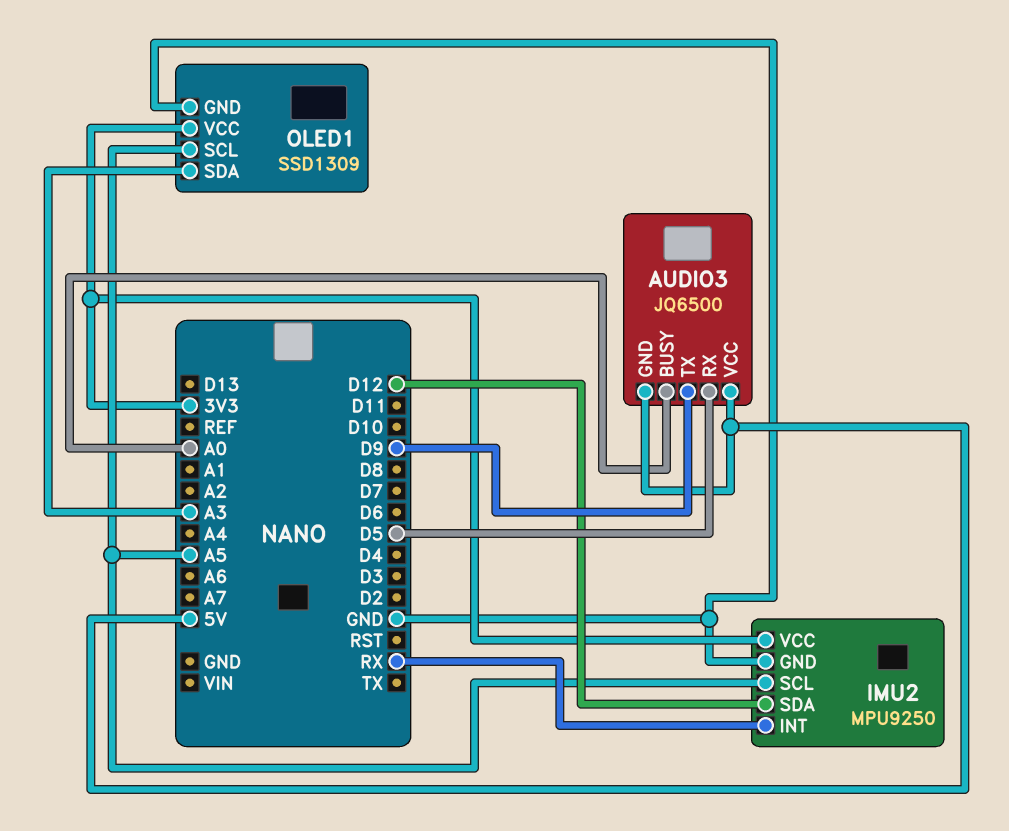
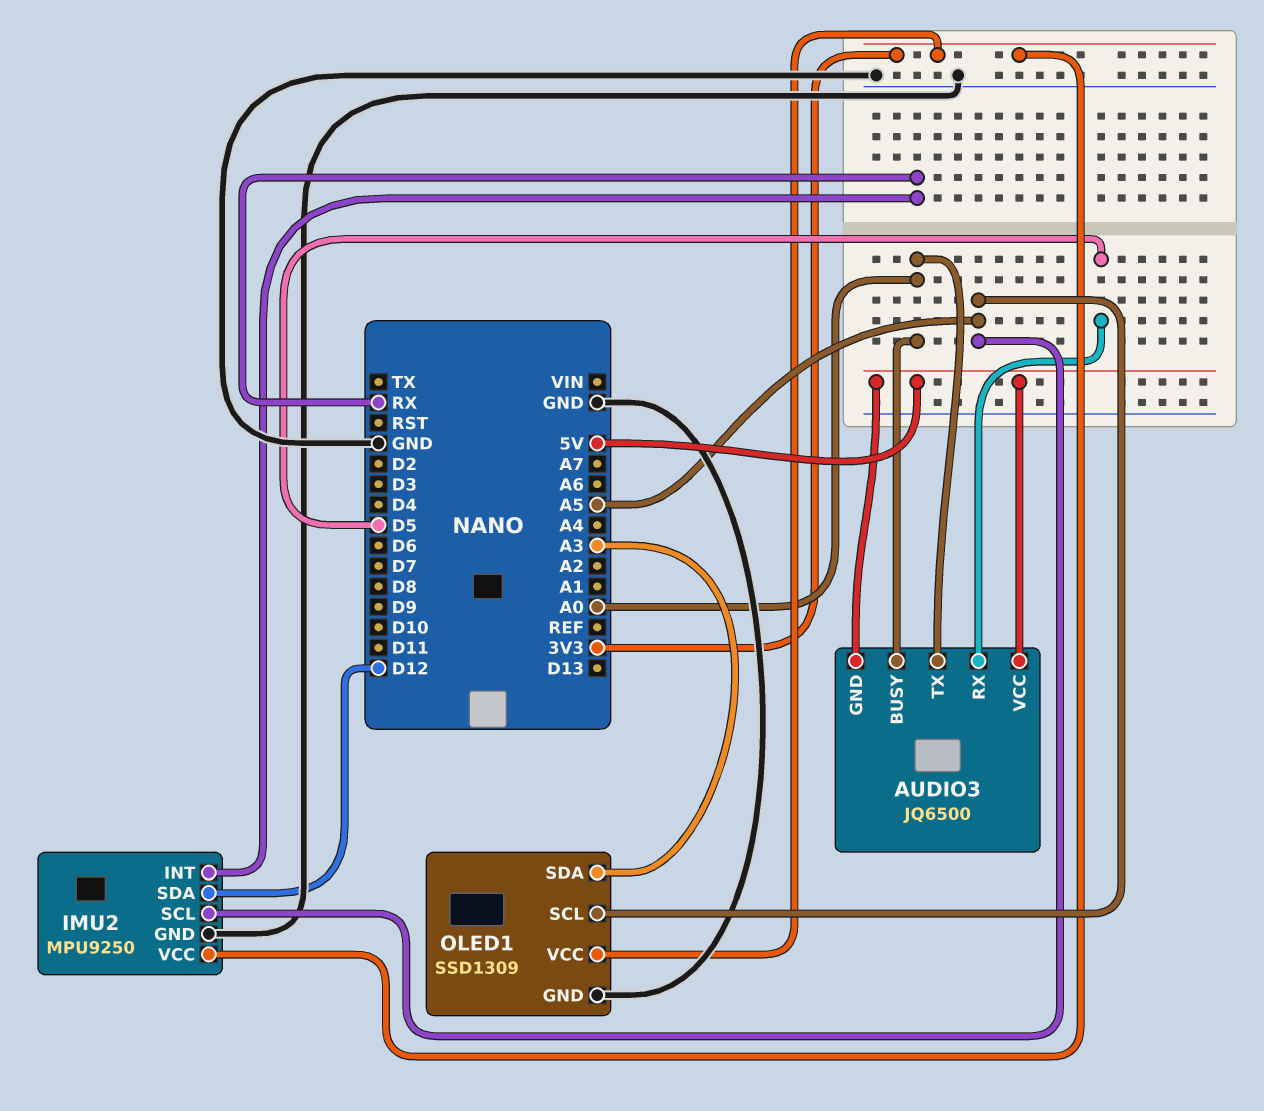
AUDIO3 pin TX: D9 -> A0

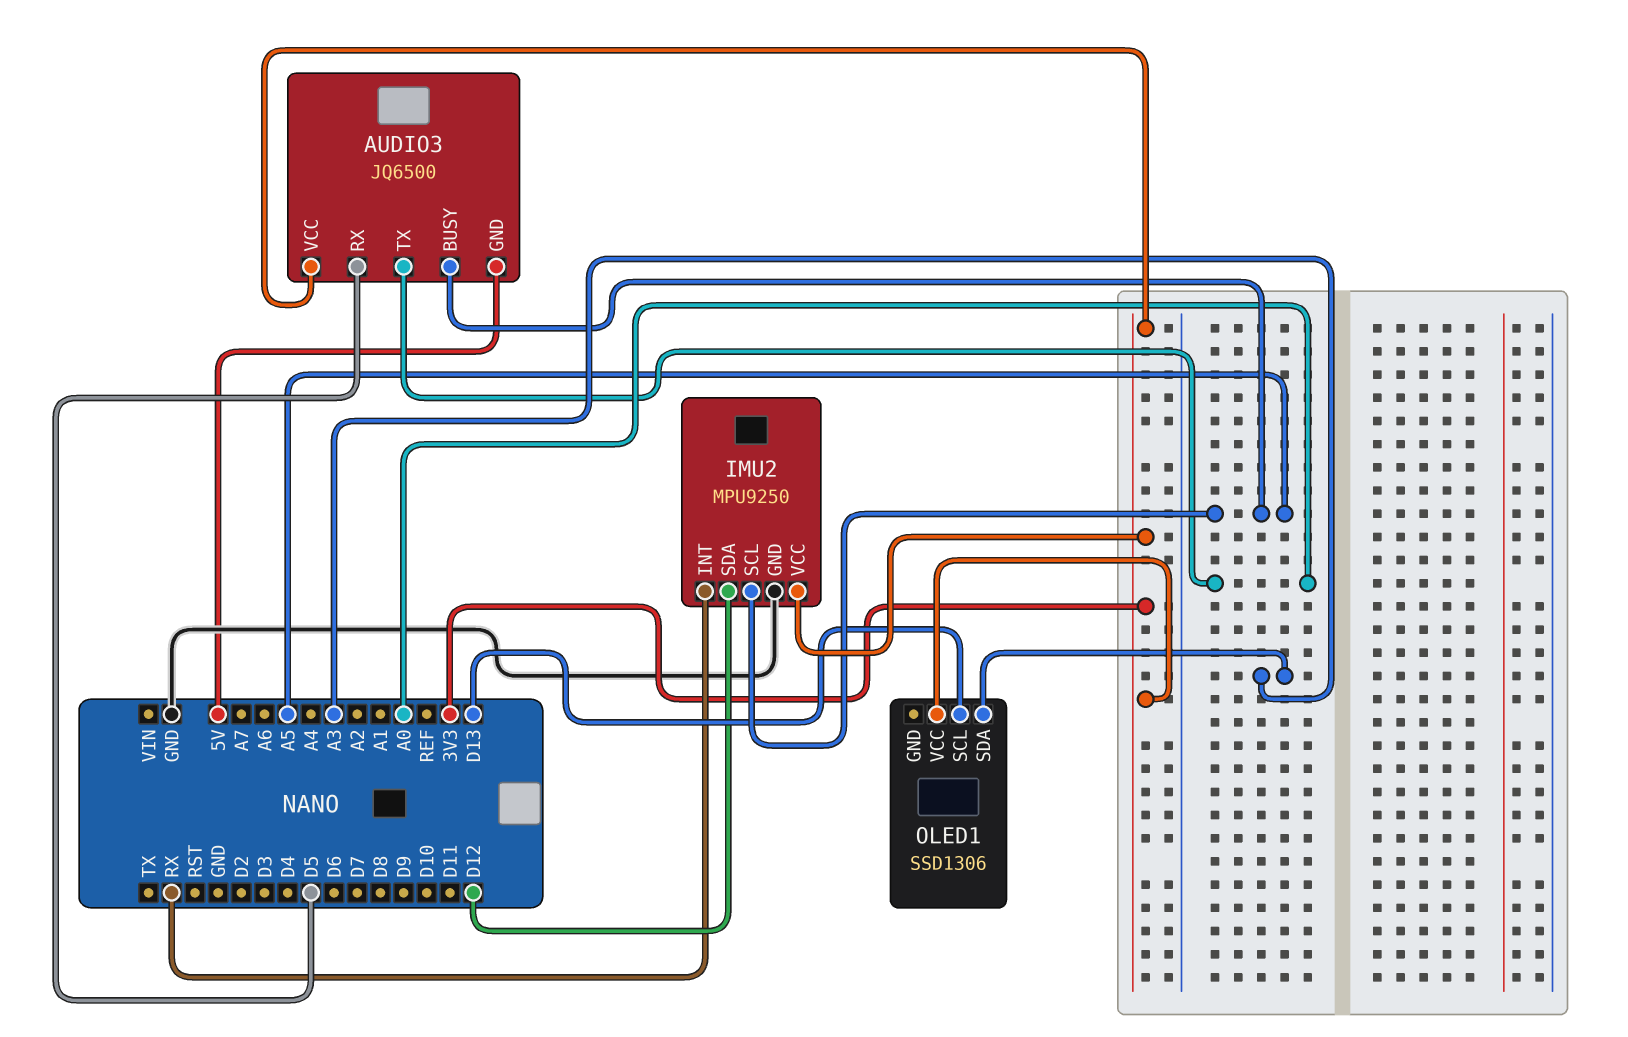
AUDIO3 pin BUSY: A0 -> A5
AUDIO3 pin VCC: 5V -> 3V3
OLED1: SSD1309 -> SSD1306
OLED1 pin GND: GND -> none
OLED1 pin SCL: A5 -> D13

